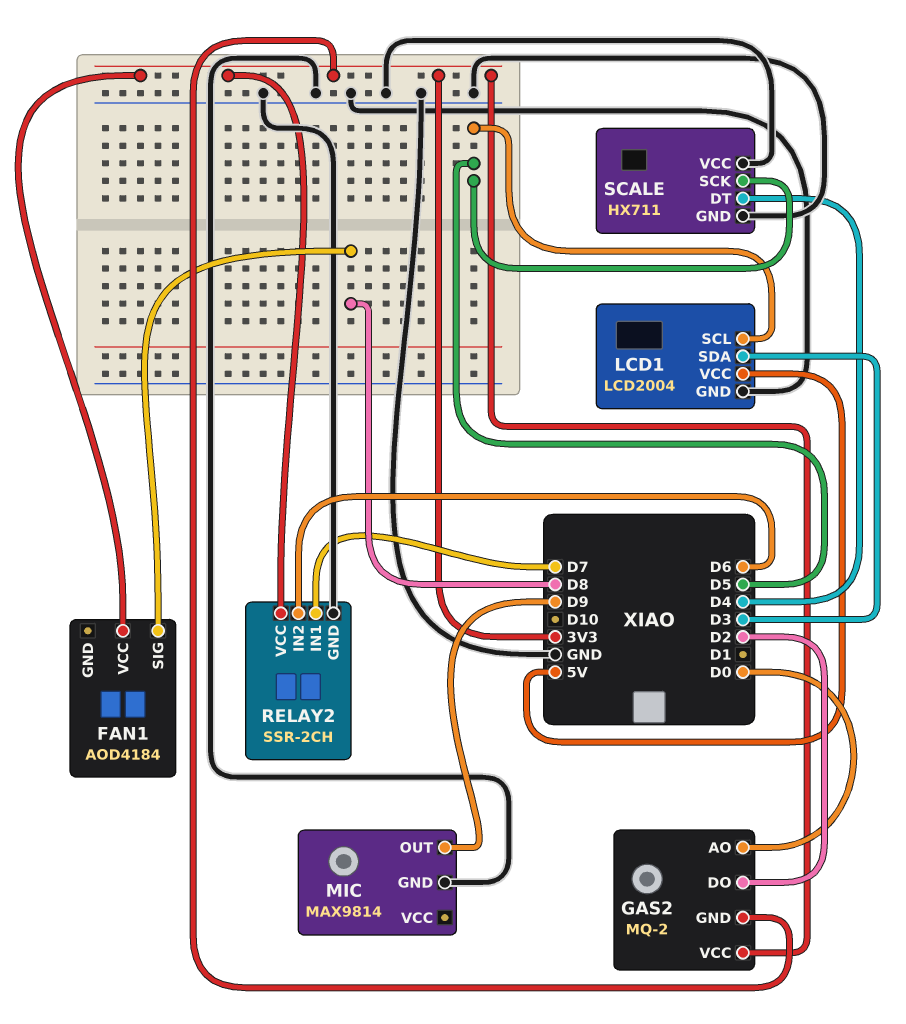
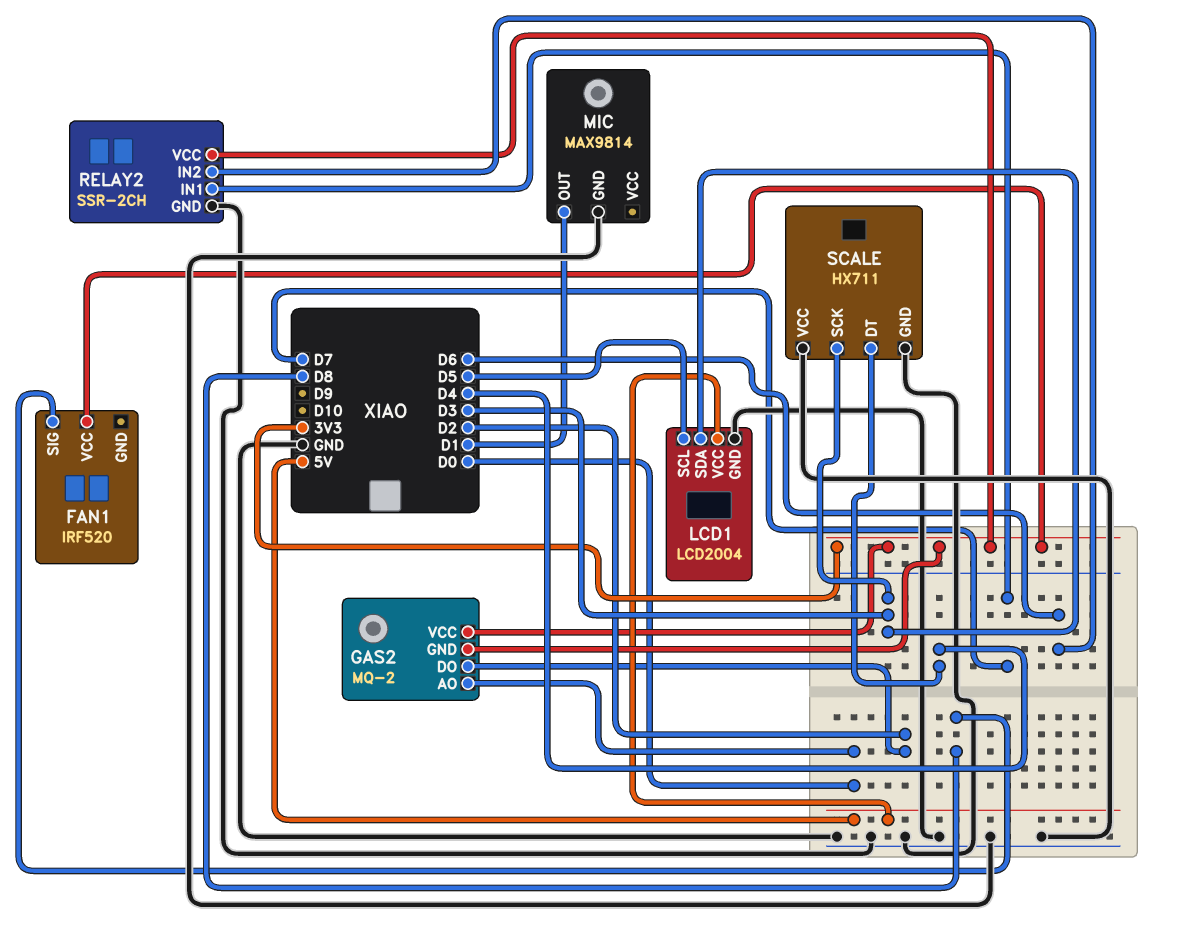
FAN1: AOD4184 -> IRF520
MIC pin OUT: D9 -> D1
SCALE pin SCK: D5 -> D3

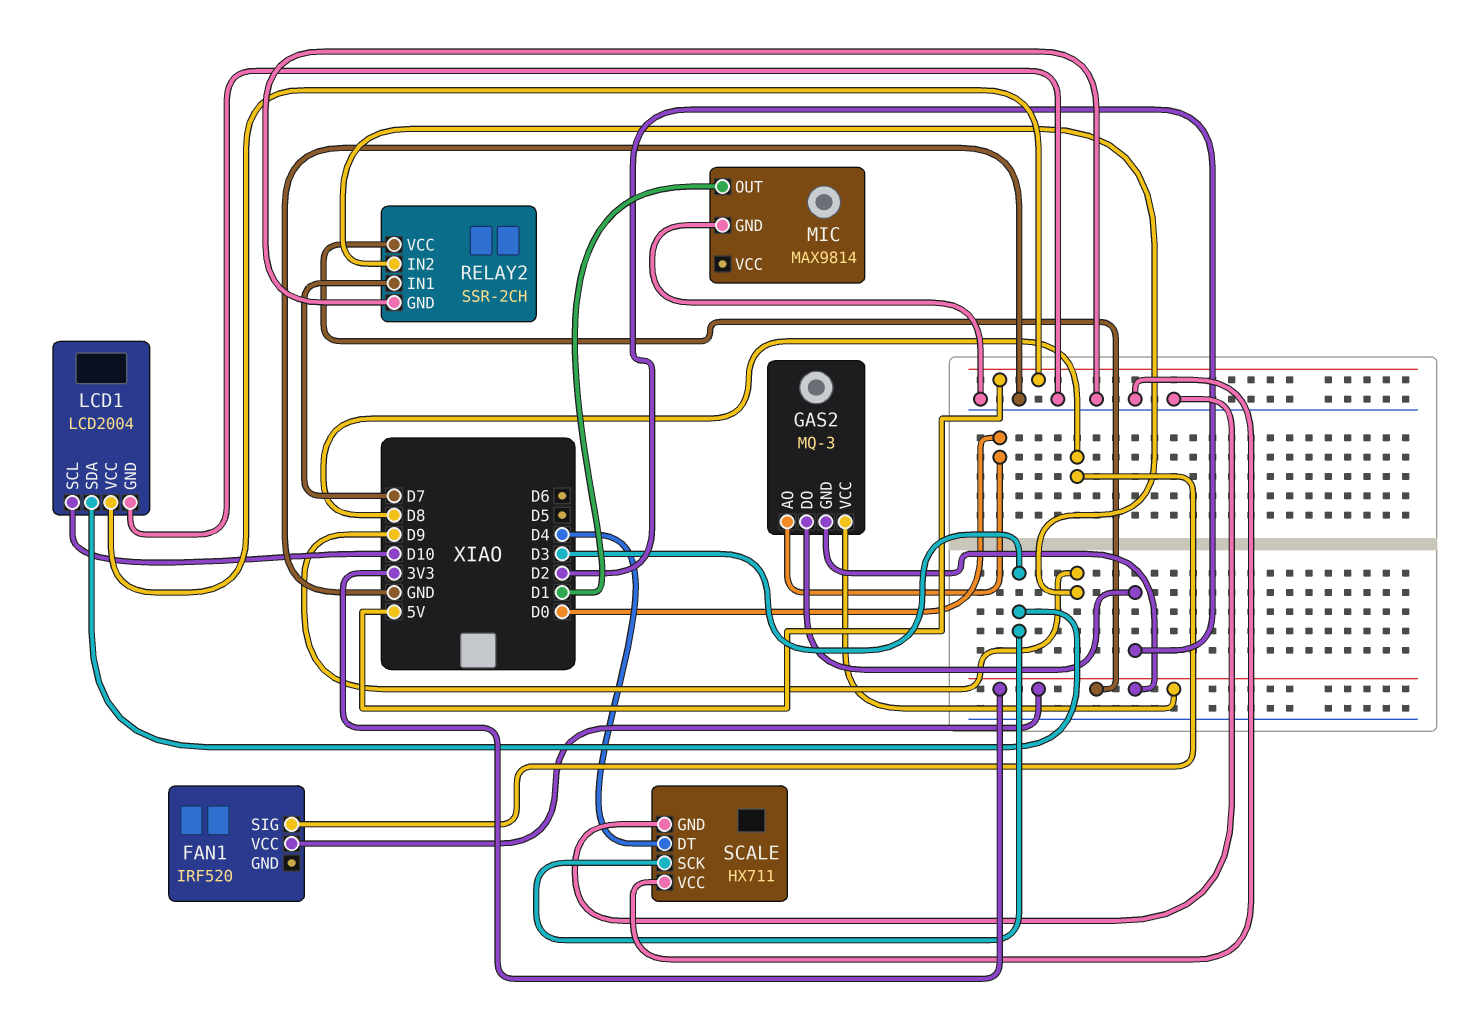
GAS2: MQ-2 -> MQ-3
LCD1 pin SCL: D5 -> D10
RELAY2 pin IN2: D6 -> D9

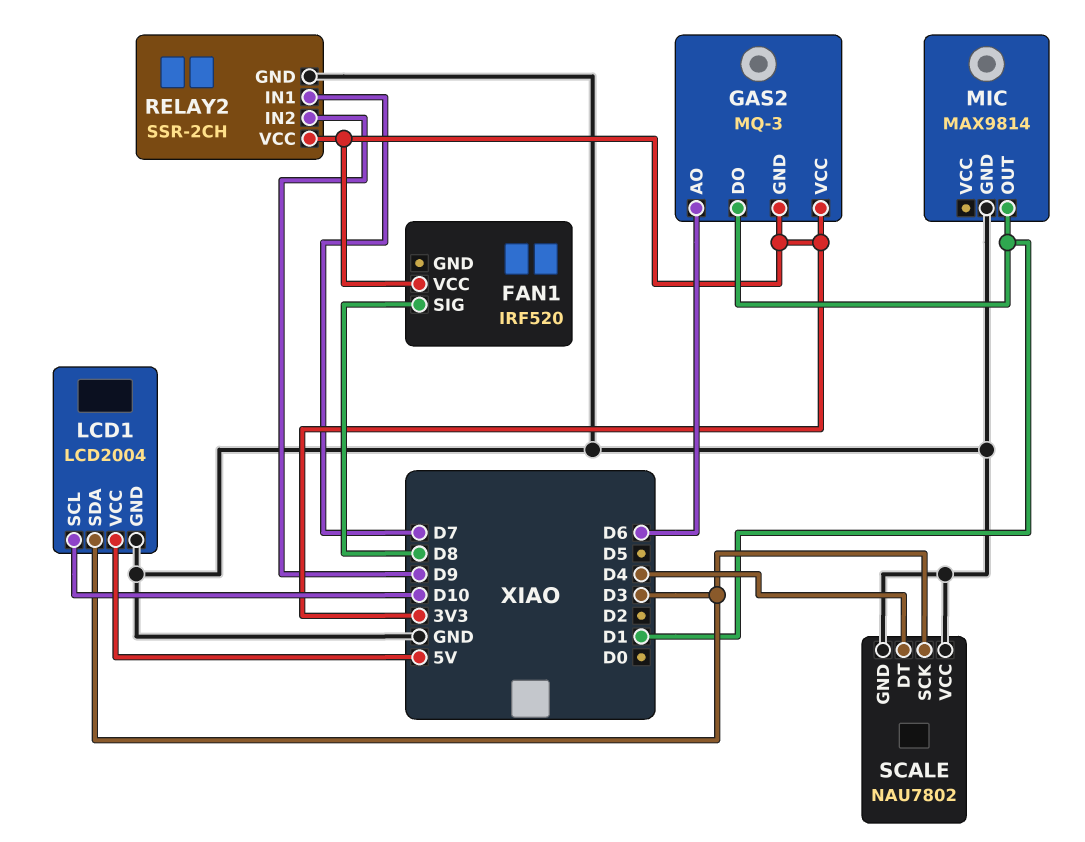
GAS2 pin AO: D0 -> D6
GAS2 pin DO: D2 -> D1
SCALE: HX711 -> NAU7802

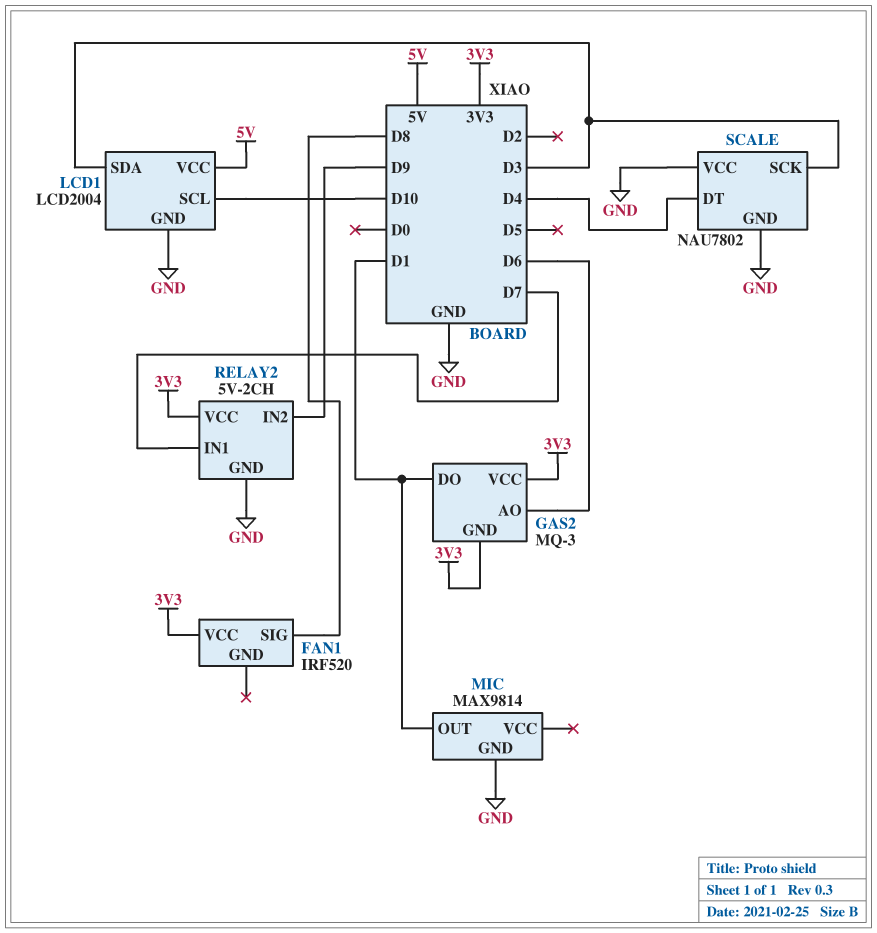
RELAY2: SSR-2CH -> 5V-2CH

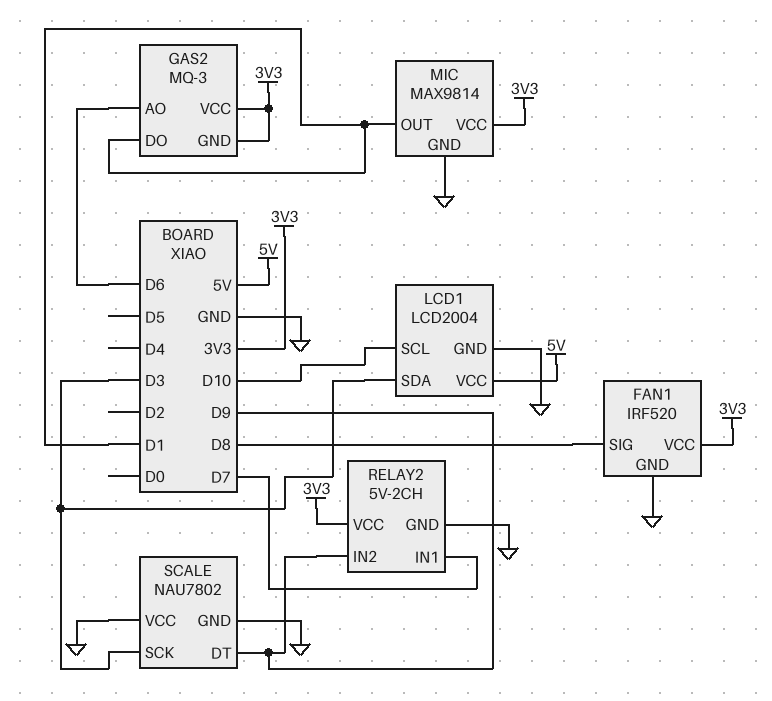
FAN1 pin GND: none -> GND
MIC pin VCC: none -> 3V3
SCALE pin DT: D4 -> D9

